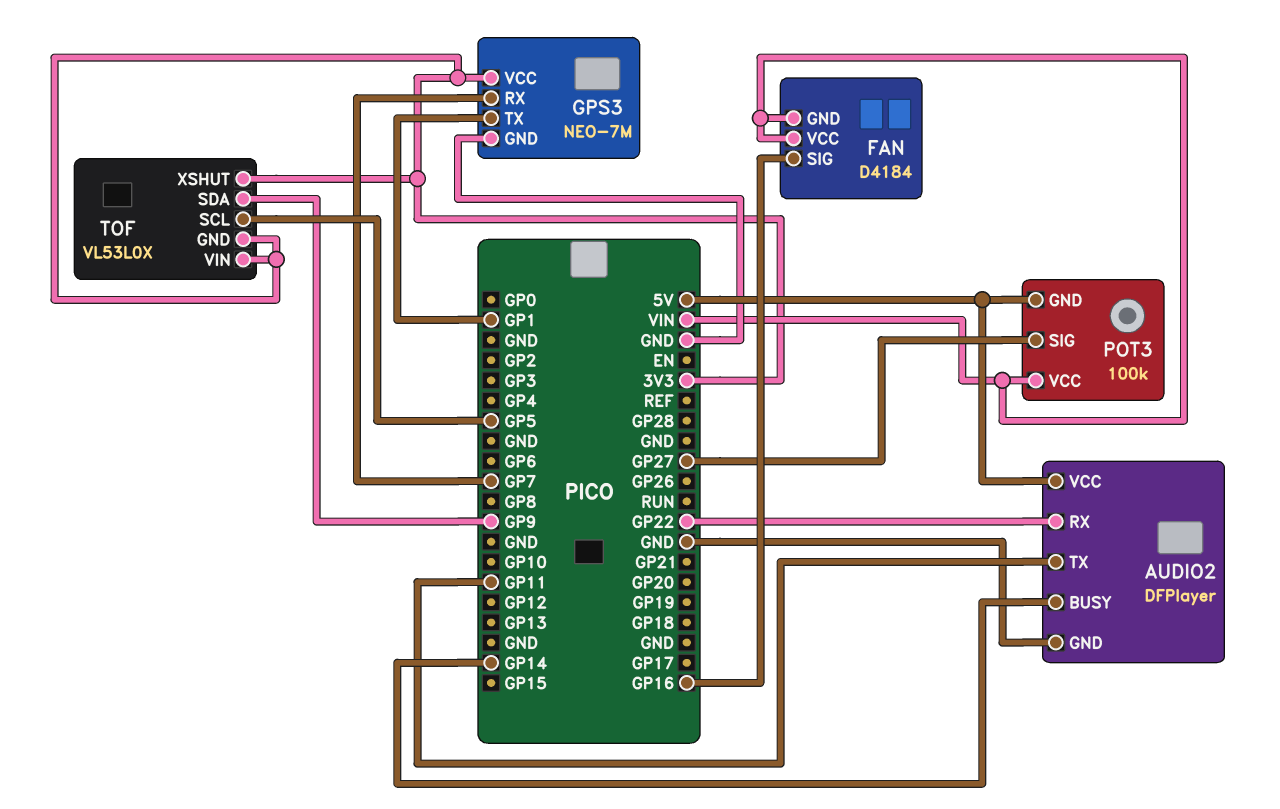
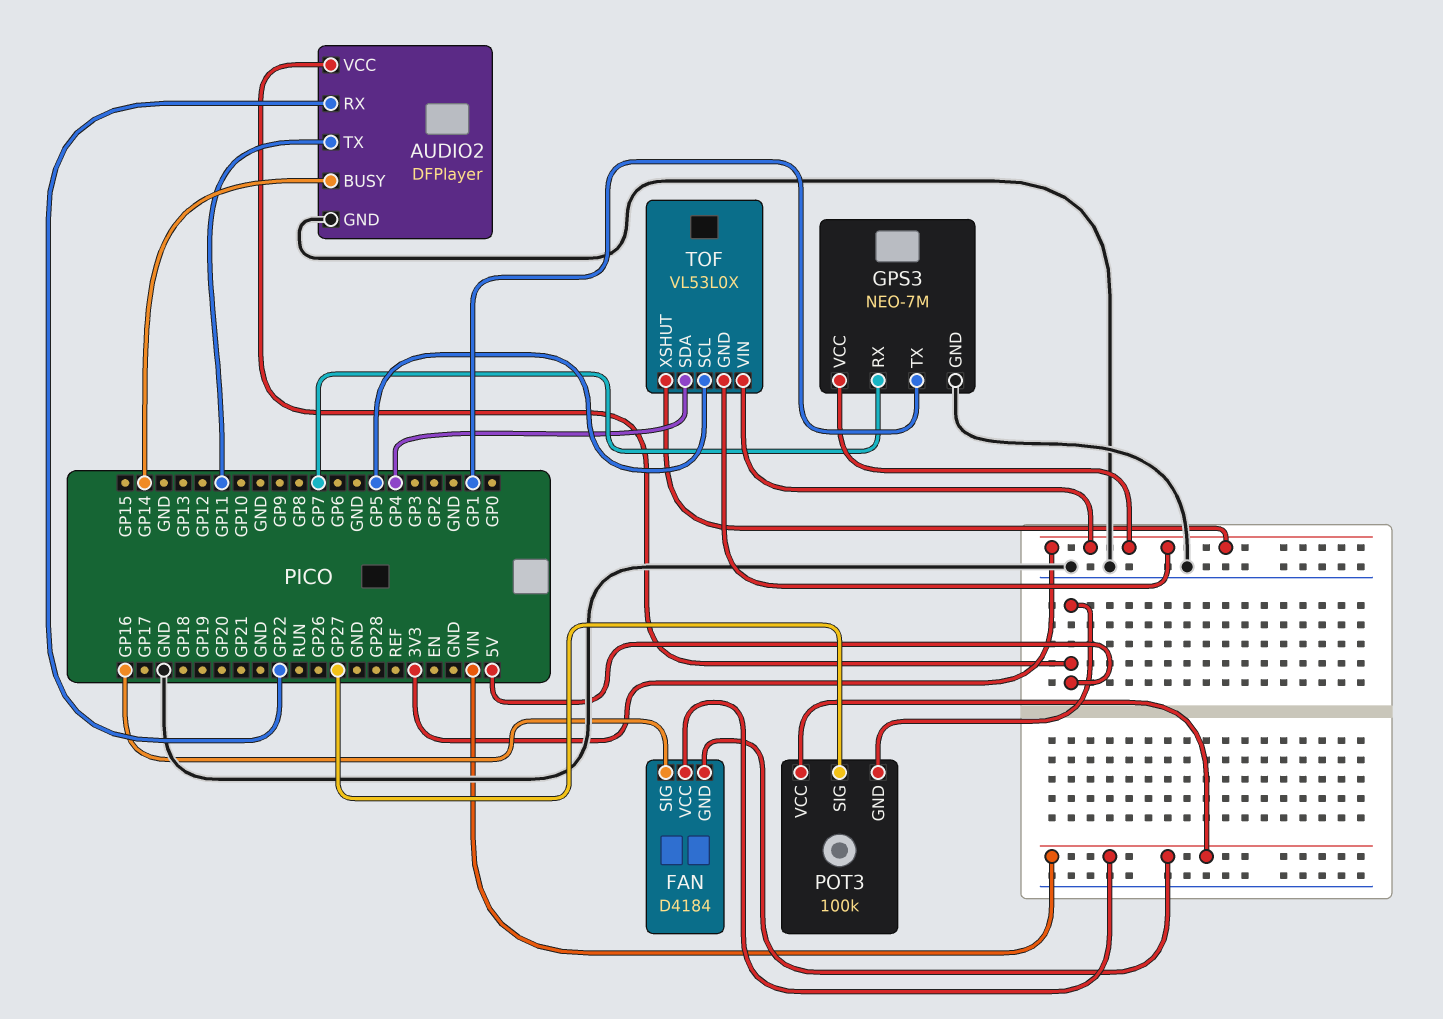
TOF pin SDA: GP9 -> GP4

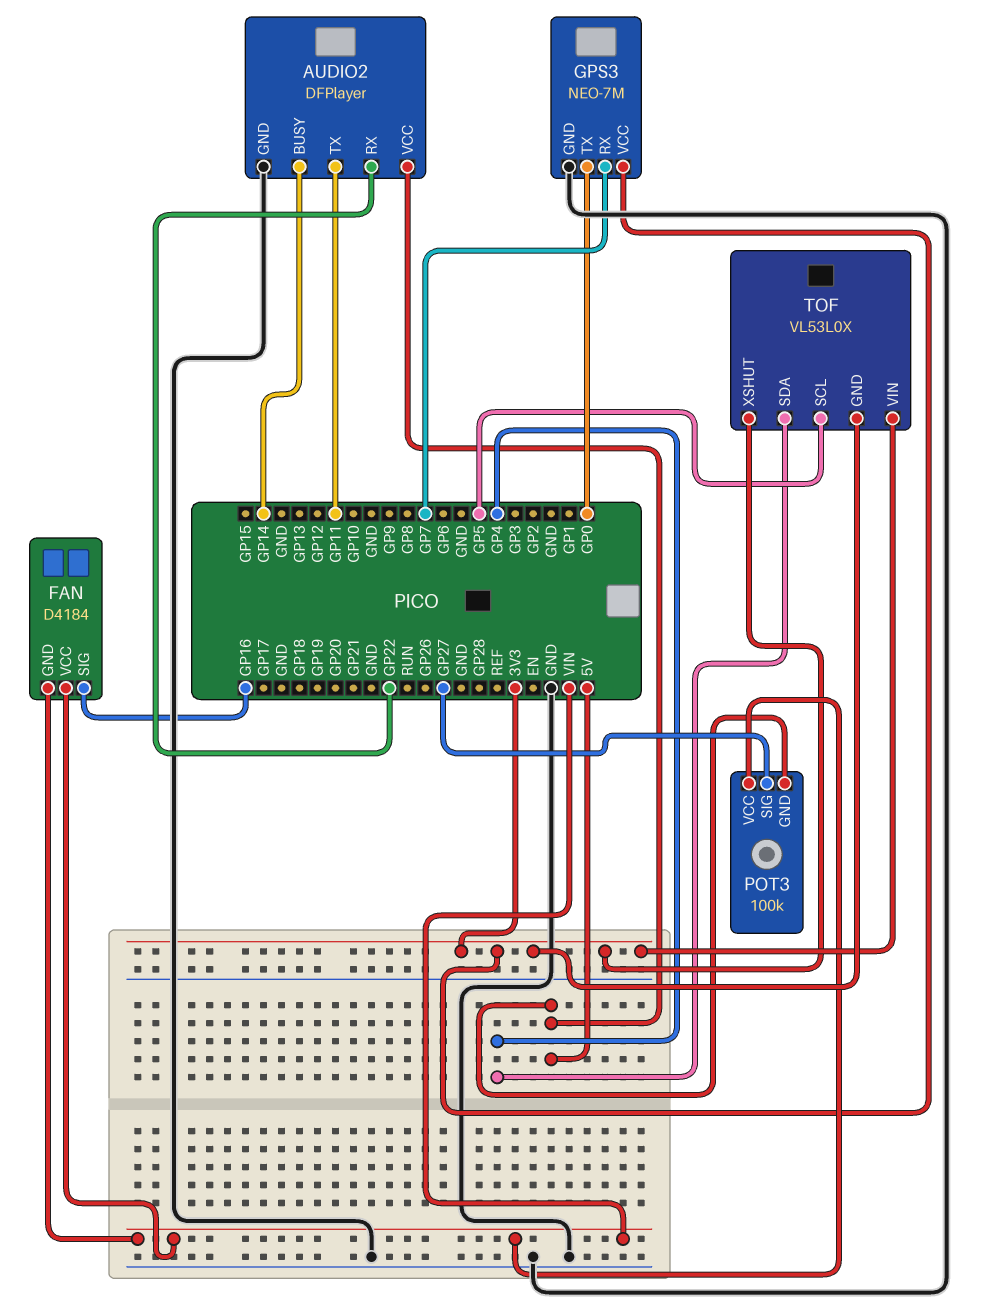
GPS3 pin TX: GP1 -> GP0

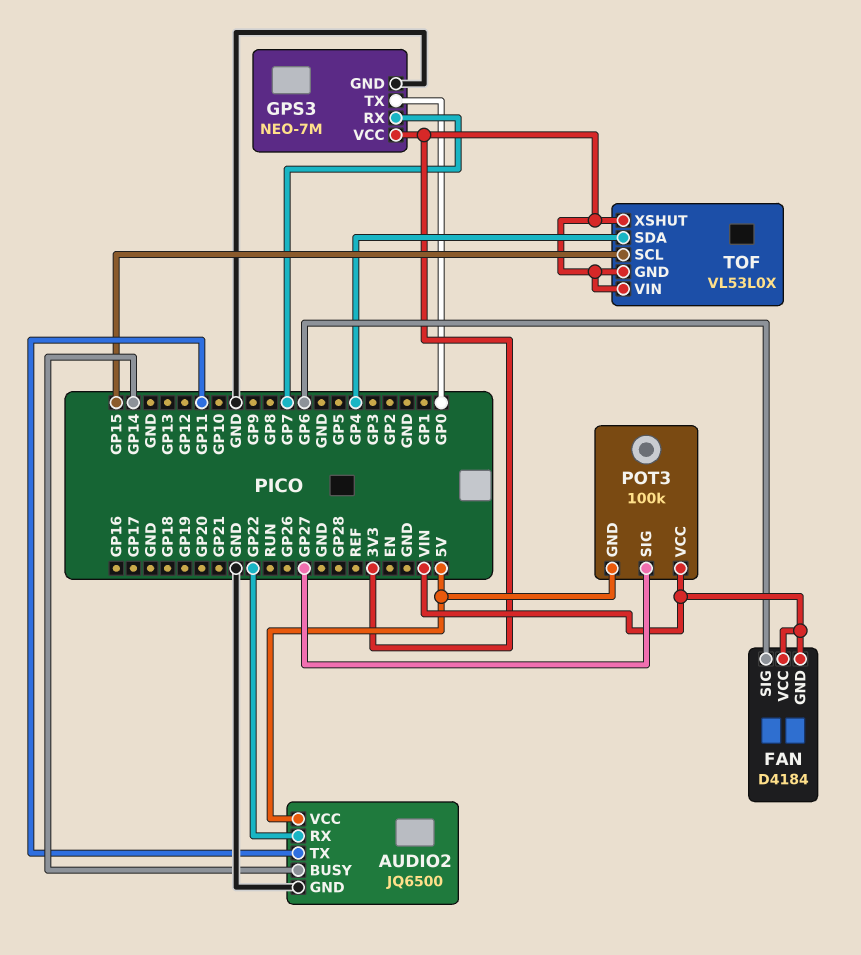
AUDIO2: DFPlayer -> JQ6500
FAN pin SIG: GP16 -> GP6
TOF pin SCL: GP5 -> GP15

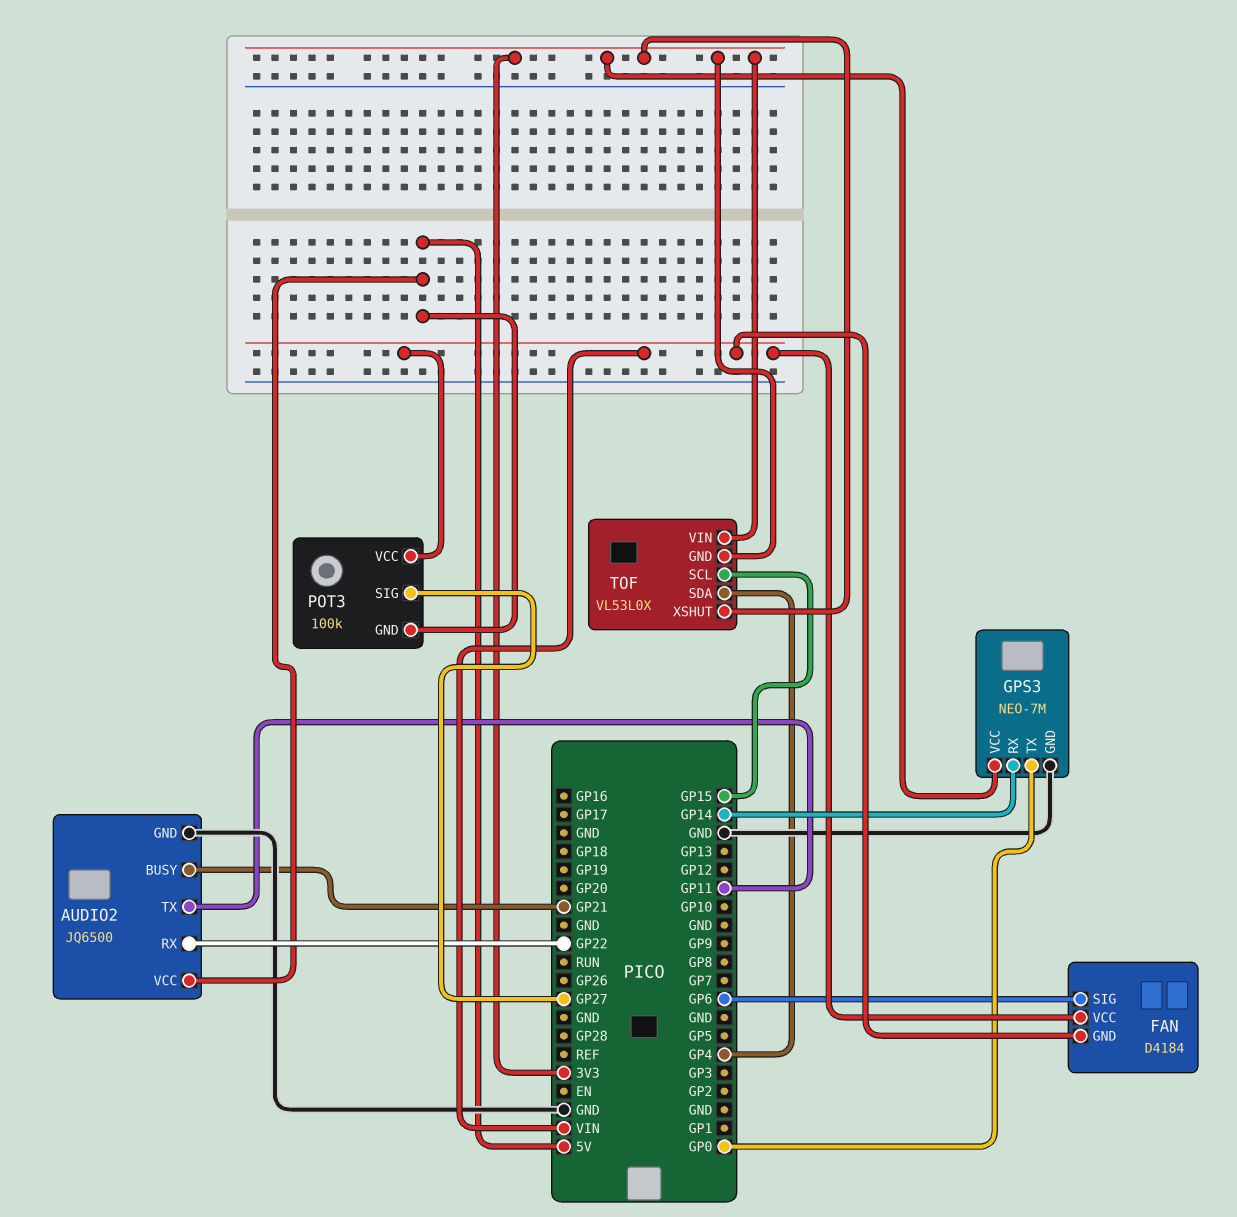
AUDIO2 pin BUSY: GP14 -> GP21
GPS3 pin RX: GP7 -> GP14

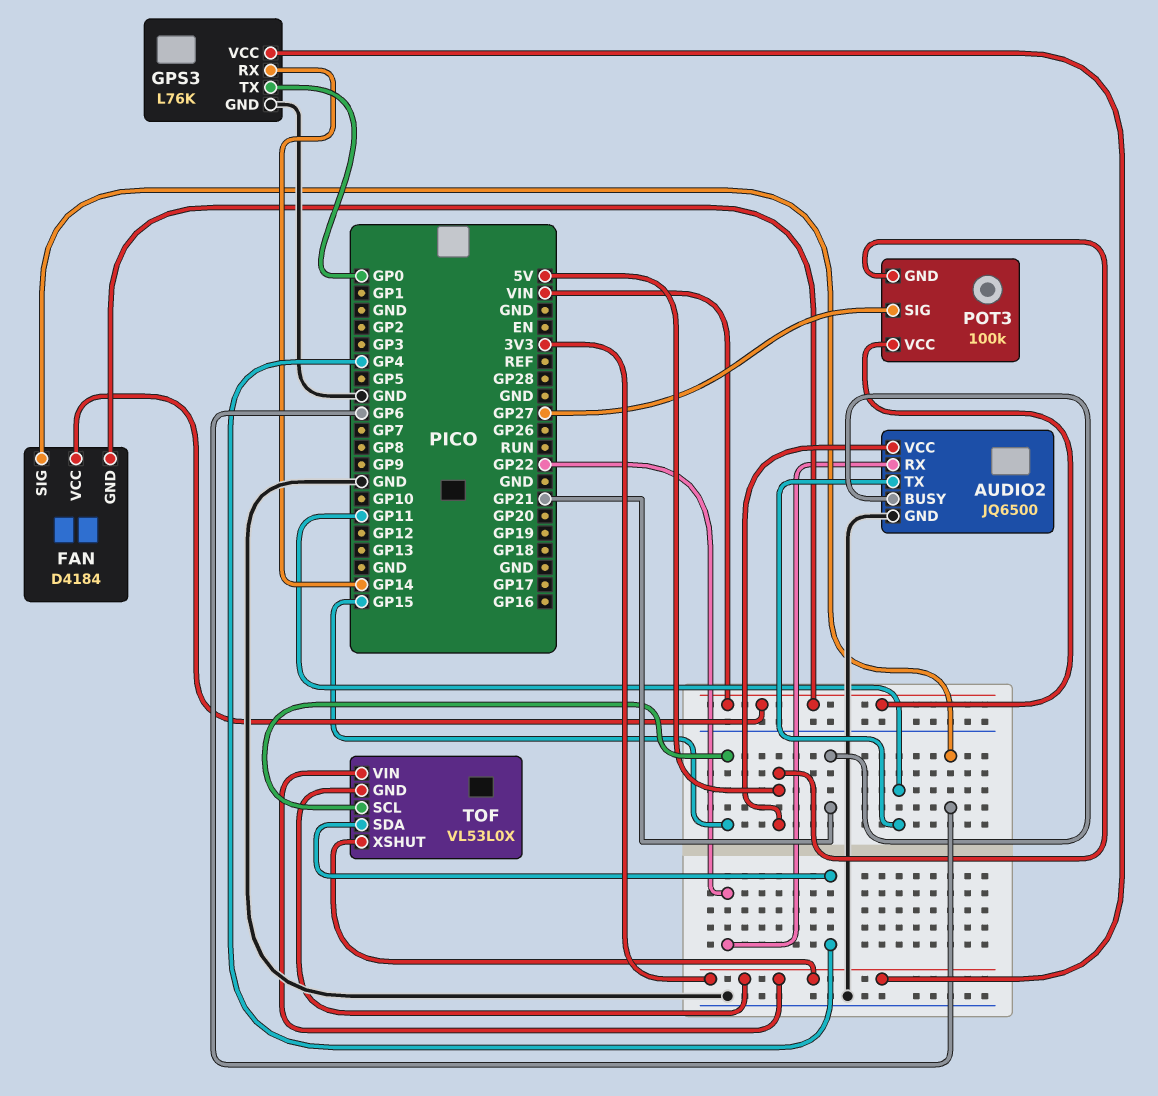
GPS3: NEO-7M -> L76K

